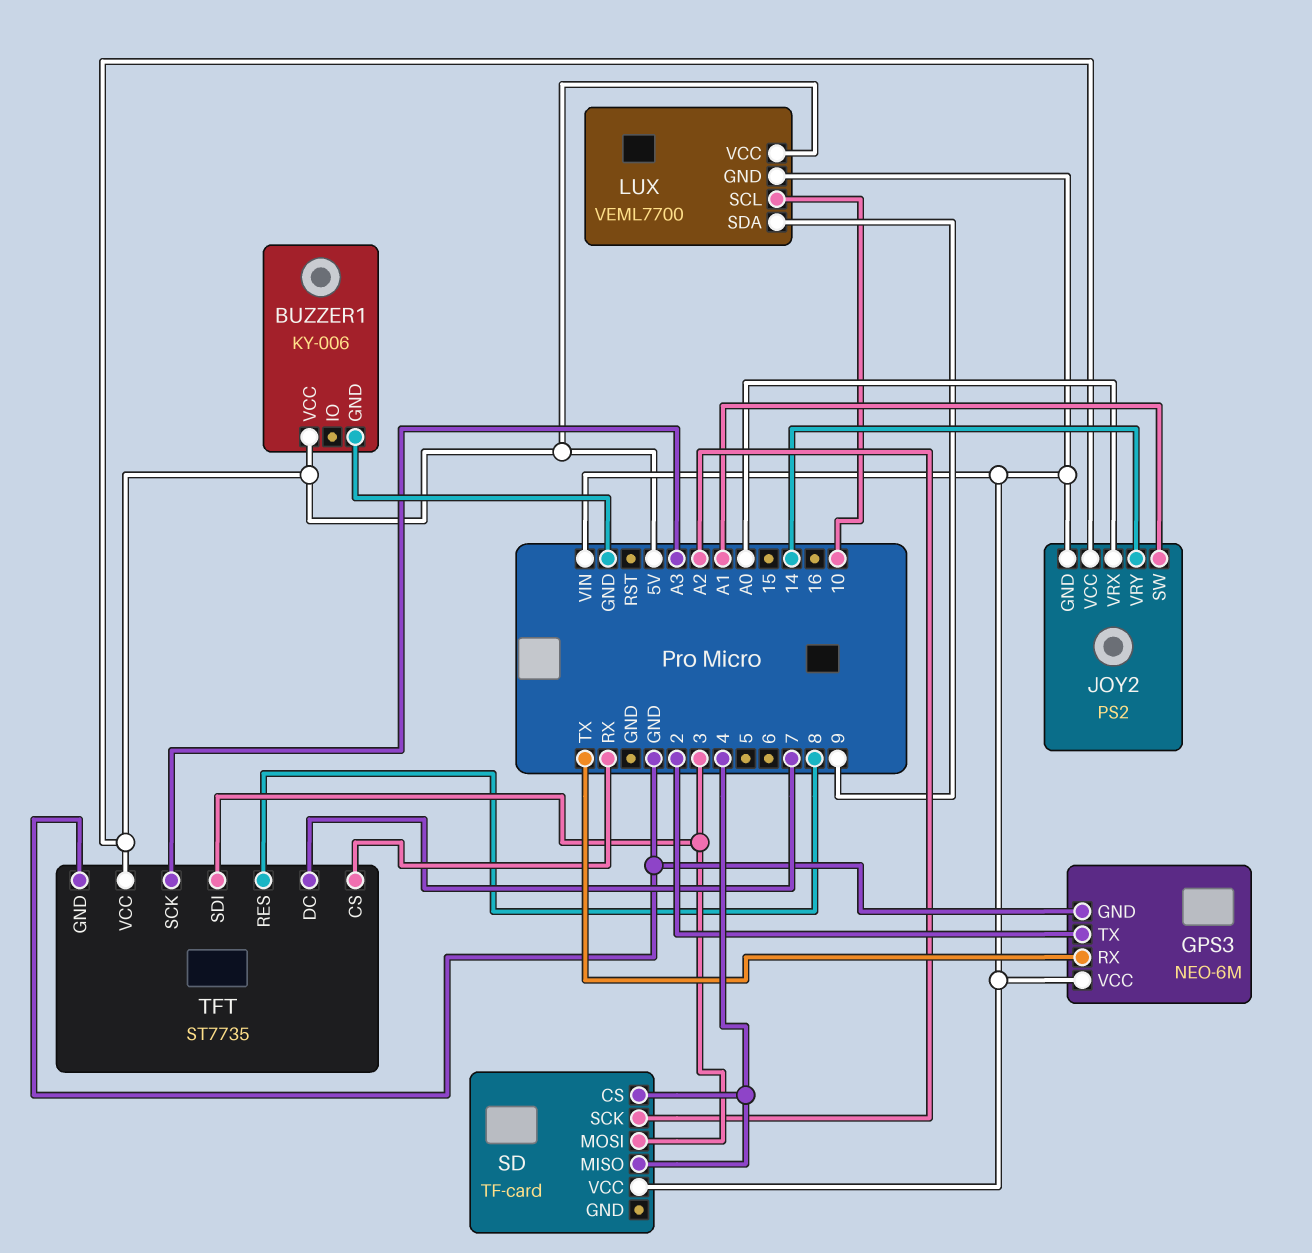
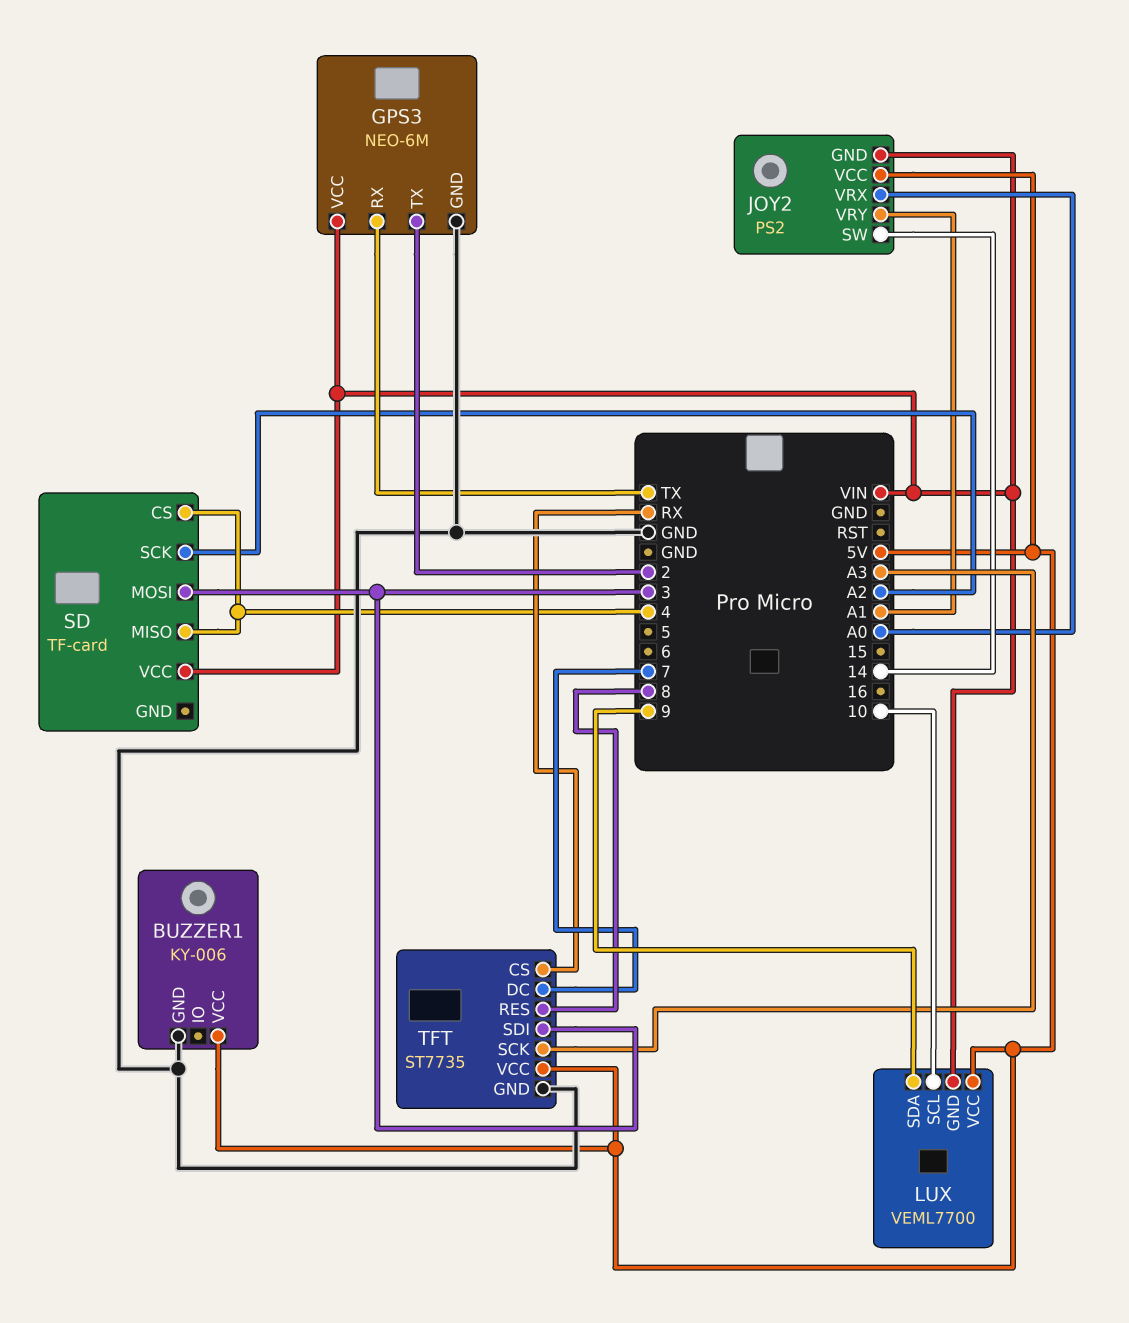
JOY2 pin SW: A1 -> 14
JOY2 pin VRY: 14 -> A1

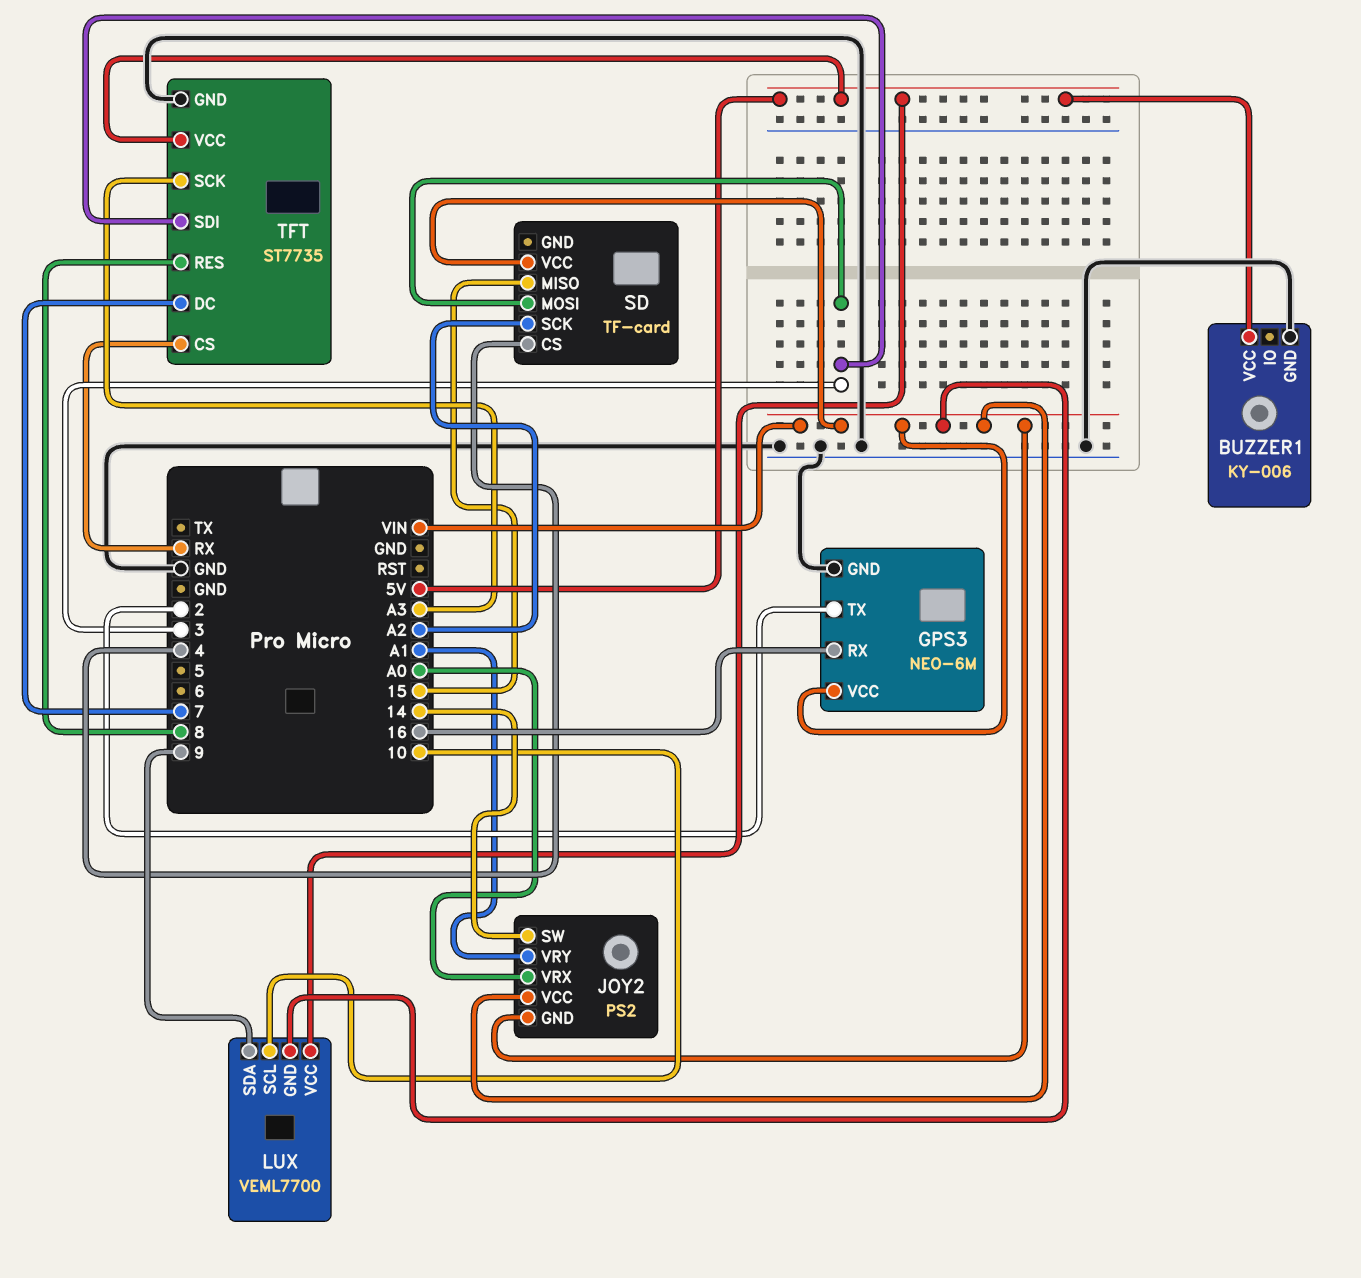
GPS3 pin RX: TX -> 16
JOY2 pin VCC: 5V -> VIN
SD pin MISO: 4 -> 15

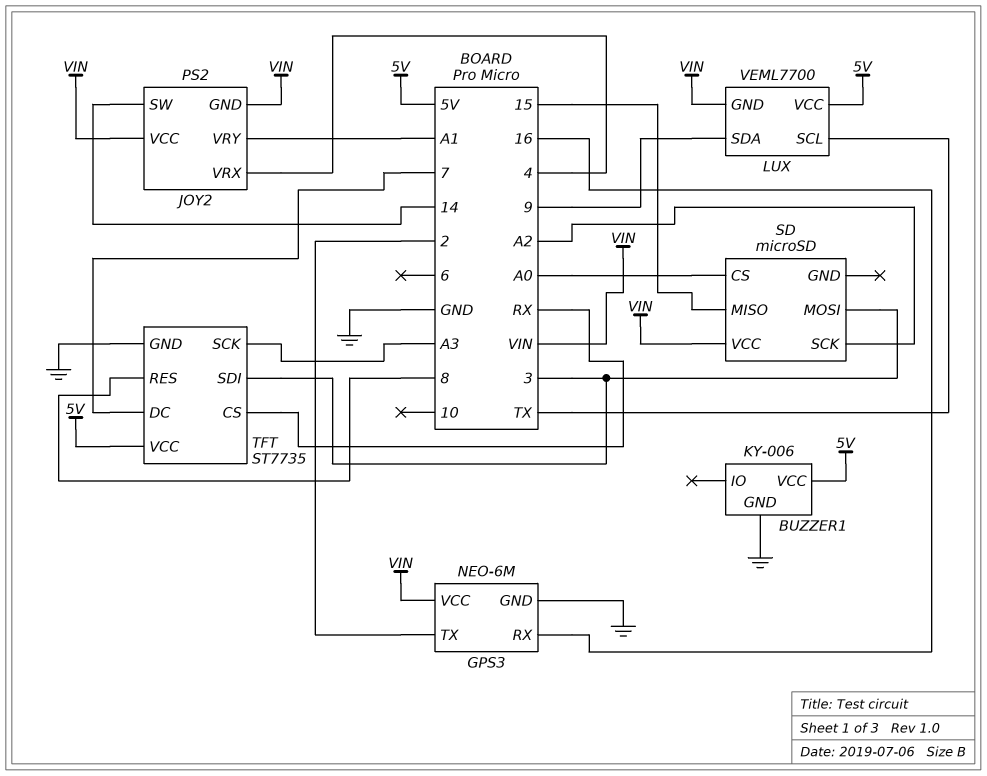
JOY2 pin VRX: A0 -> 4
LUX pin SCL: 10 -> TX
SD: TF-card -> microSD
SD pin CS: 4 -> A0

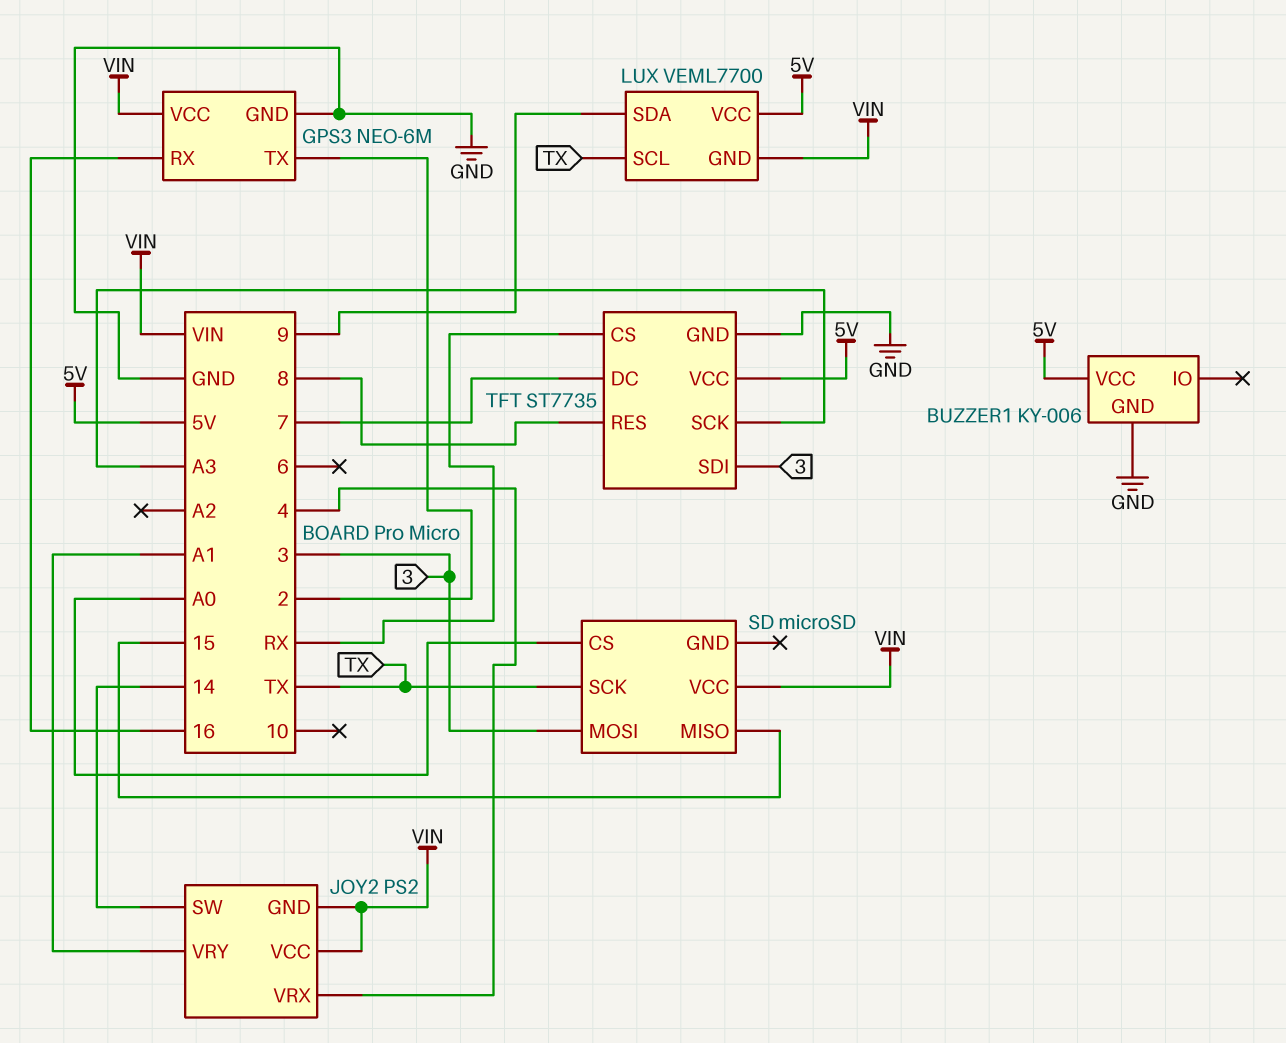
SD pin SCK: A2 -> TX

